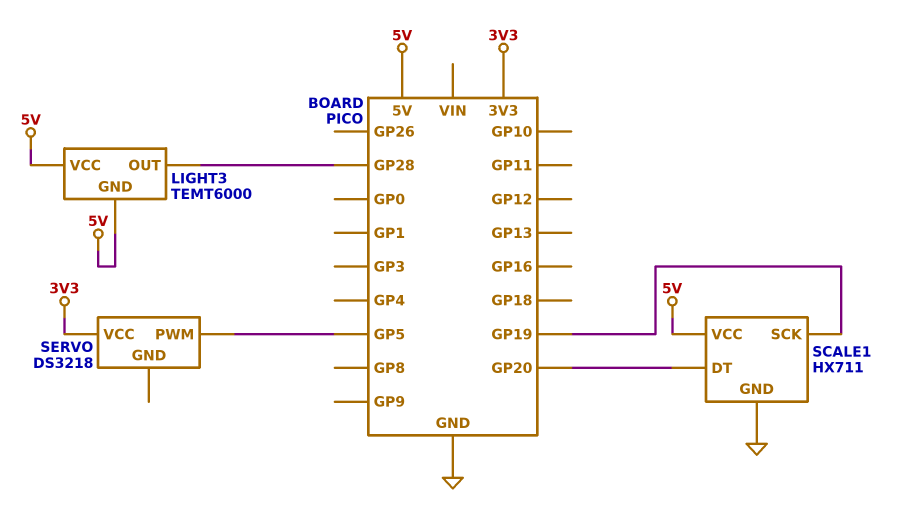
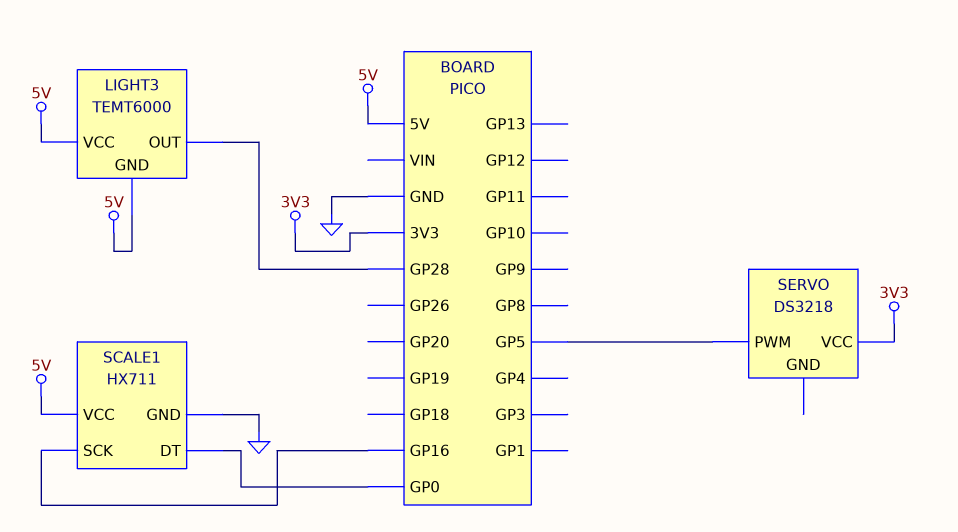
SCALE1 pin DT: GP20 -> GP0
SCALE1 pin SCK: GP19 -> GP16

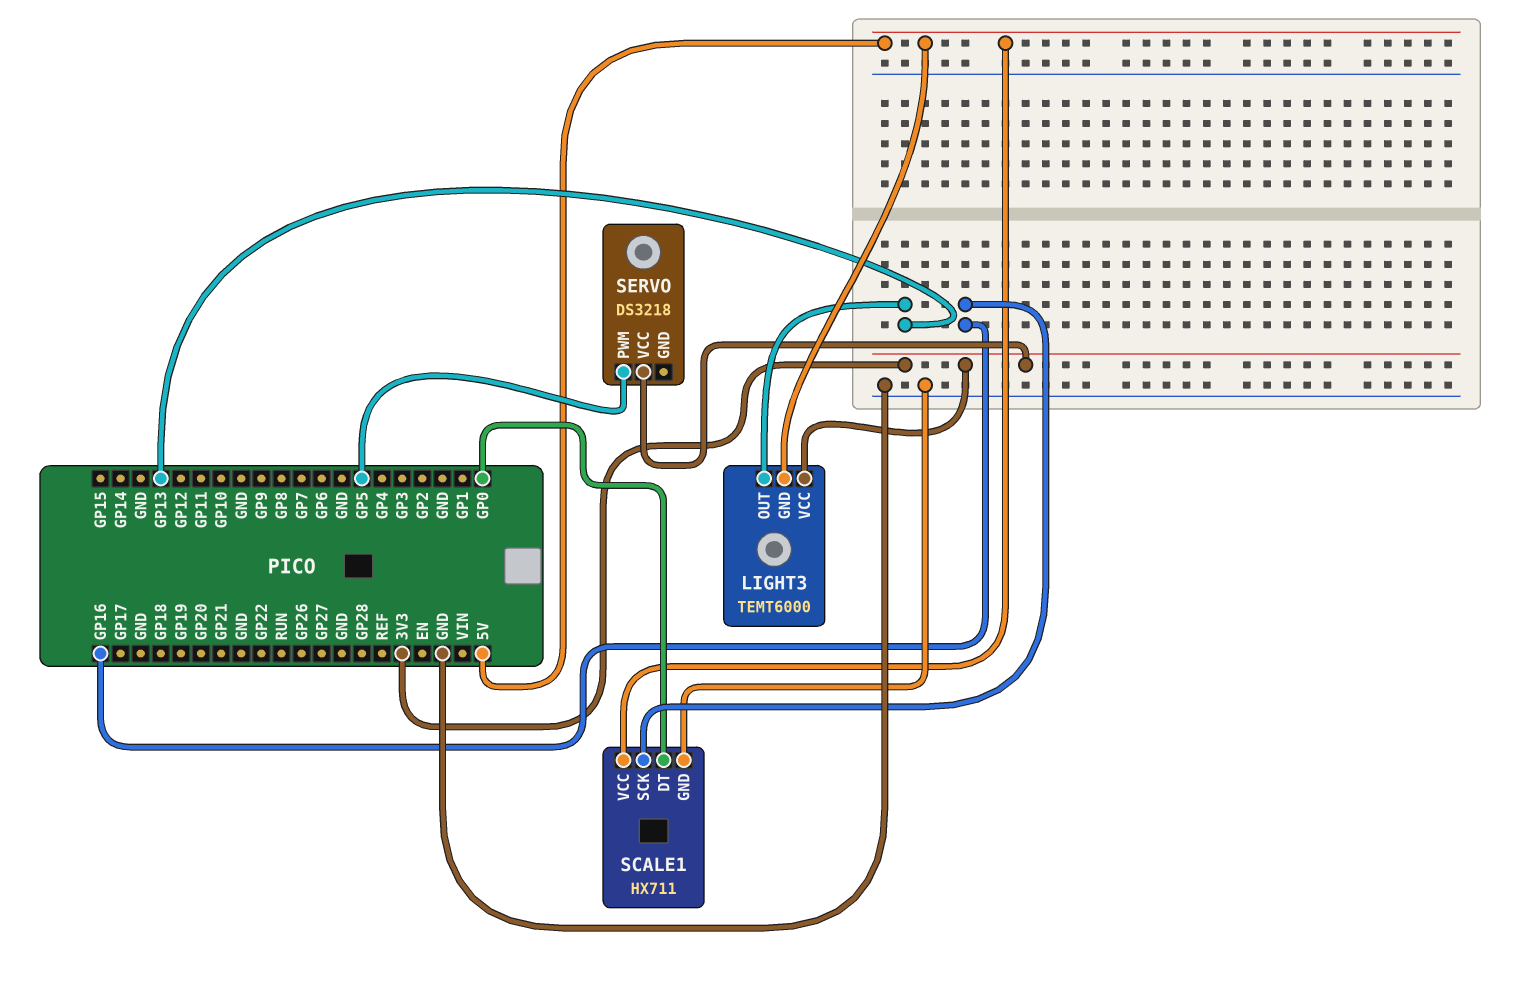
LIGHT3 pin OUT: GP28 -> GP13
LIGHT3 pin VCC: 5V -> 3V3

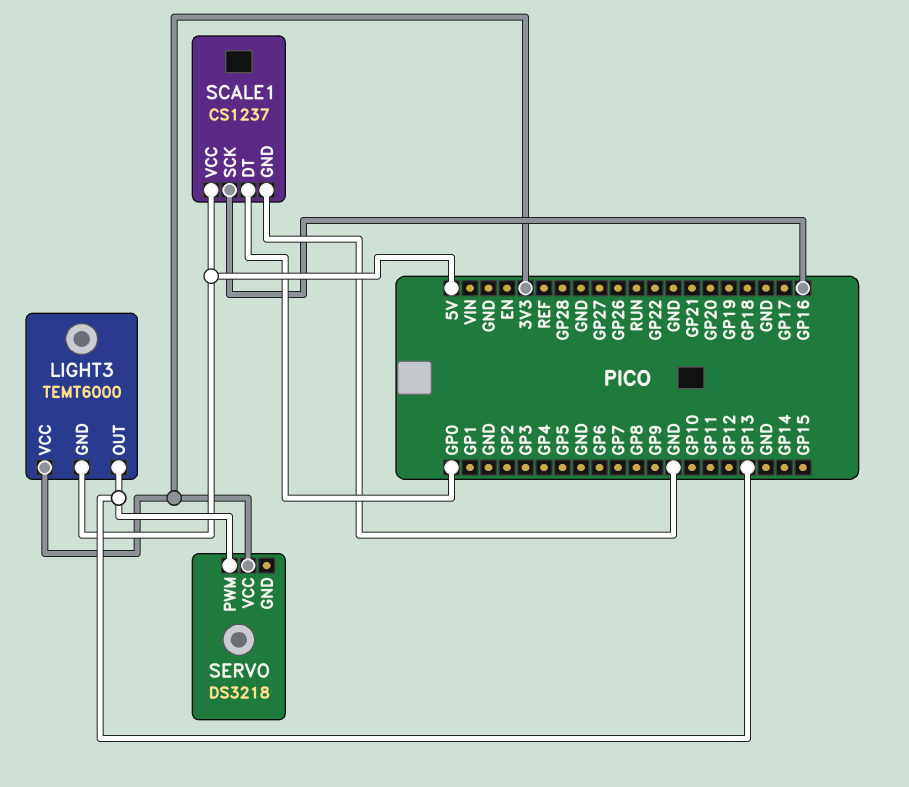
SCALE1: HX711 -> CS1237
SERVO pin PWM: GP5 -> GP13

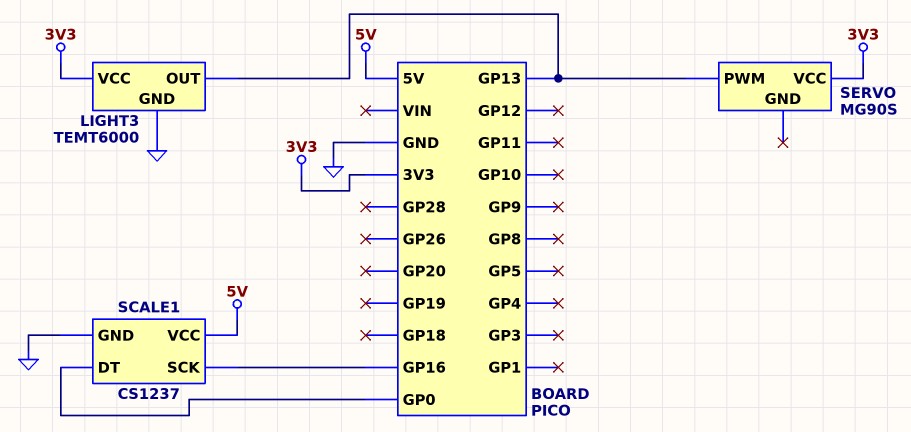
LIGHT3 pin GND: 5V -> GND
SERVO: DS3218 -> MG90S

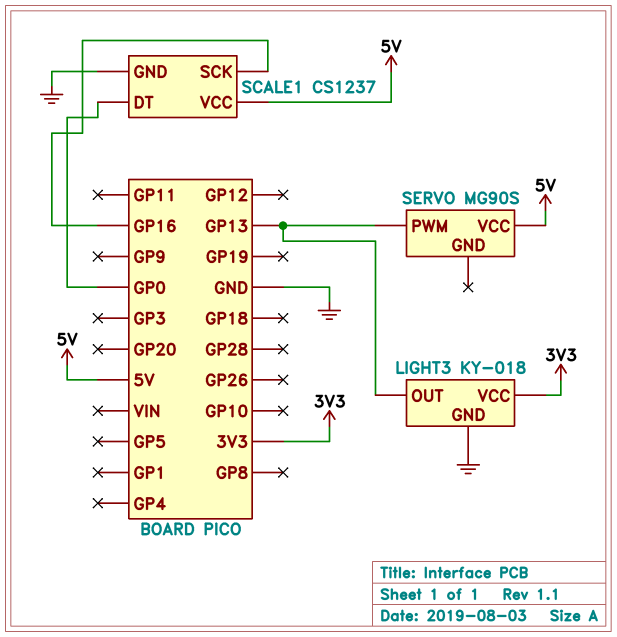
LIGHT3: TEMT6000 -> KY-018
SERVO pin VCC: 3V3 -> 5V

